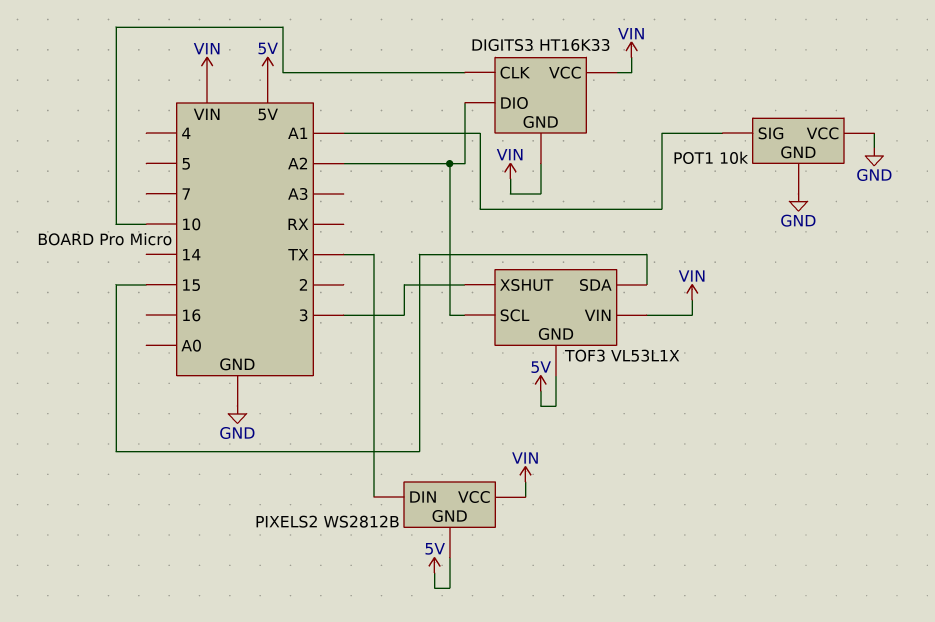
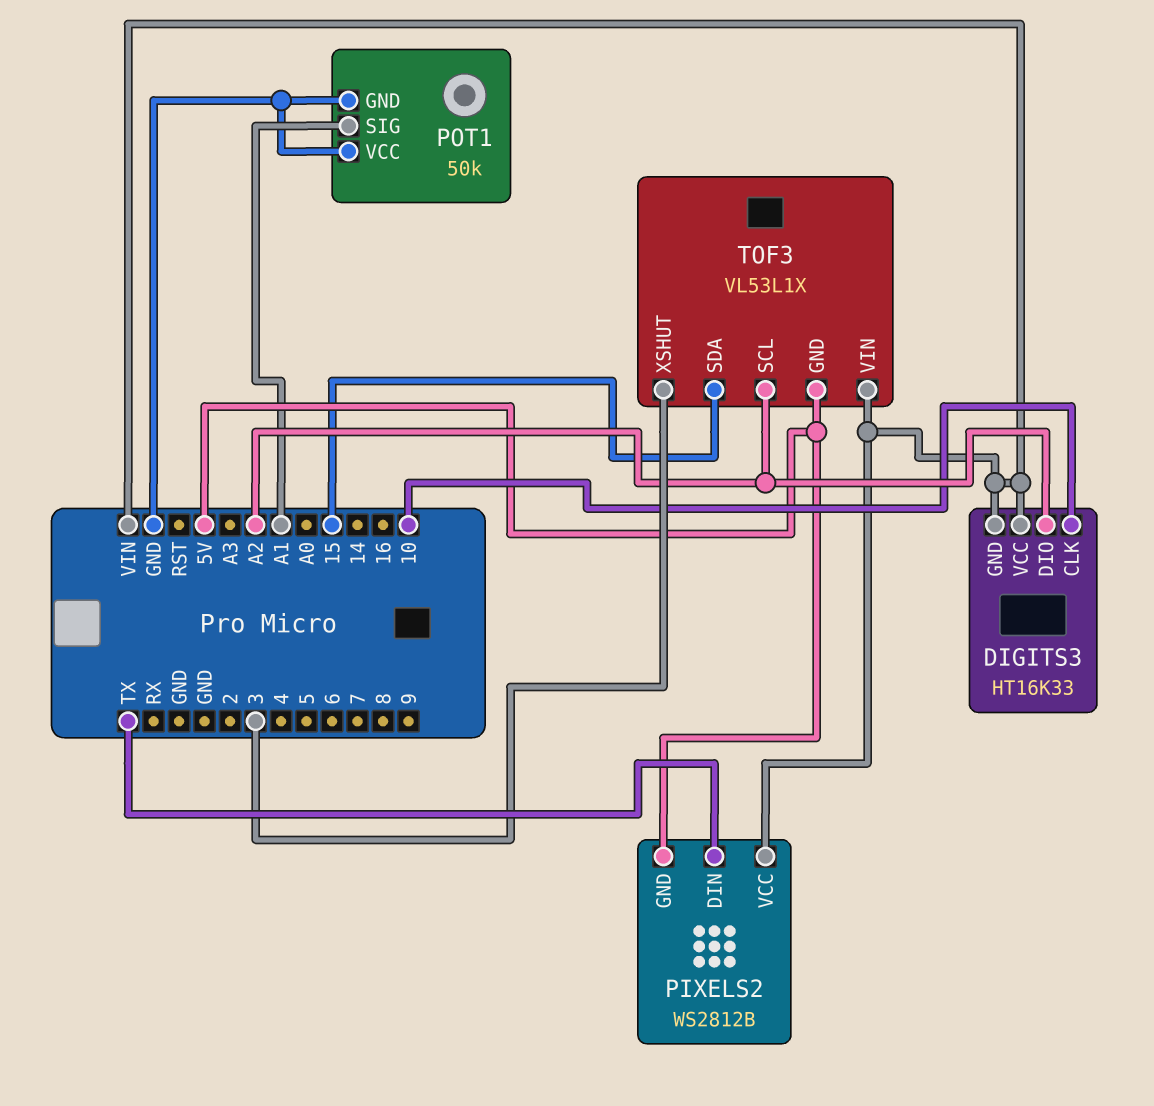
POT1: 10k -> 50k

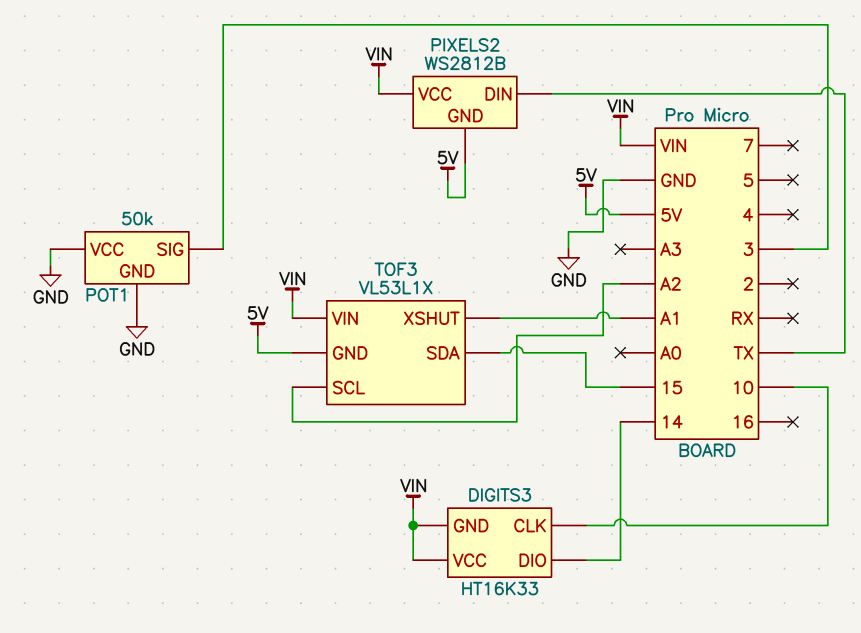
DIGITS3 pin DIO: A2 -> 14
POT1 pin SIG: A1 -> 3
TOF3 pin XSHUT: 3 -> A1

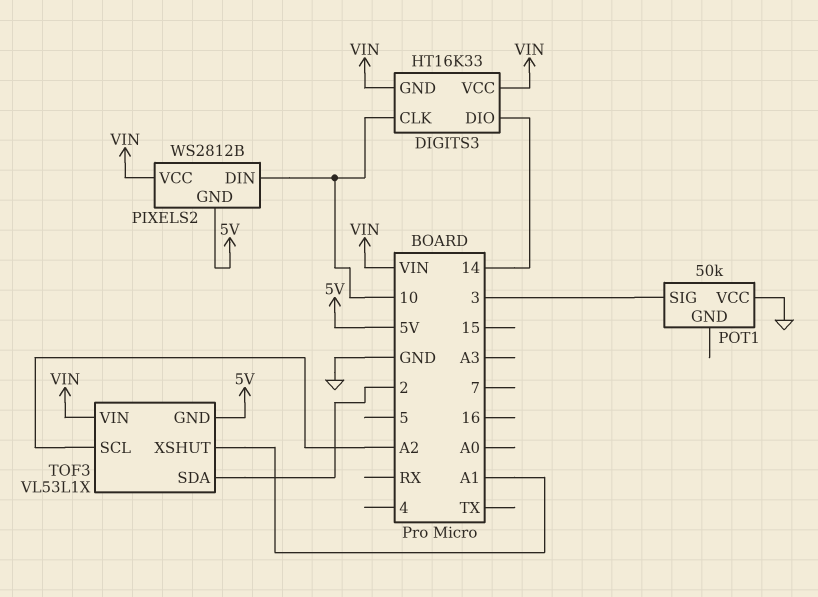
PIXELS2 pin DIN: TX -> 10
POT1 pin GND: GND -> none
TOF3 pin SDA: 15 -> 2

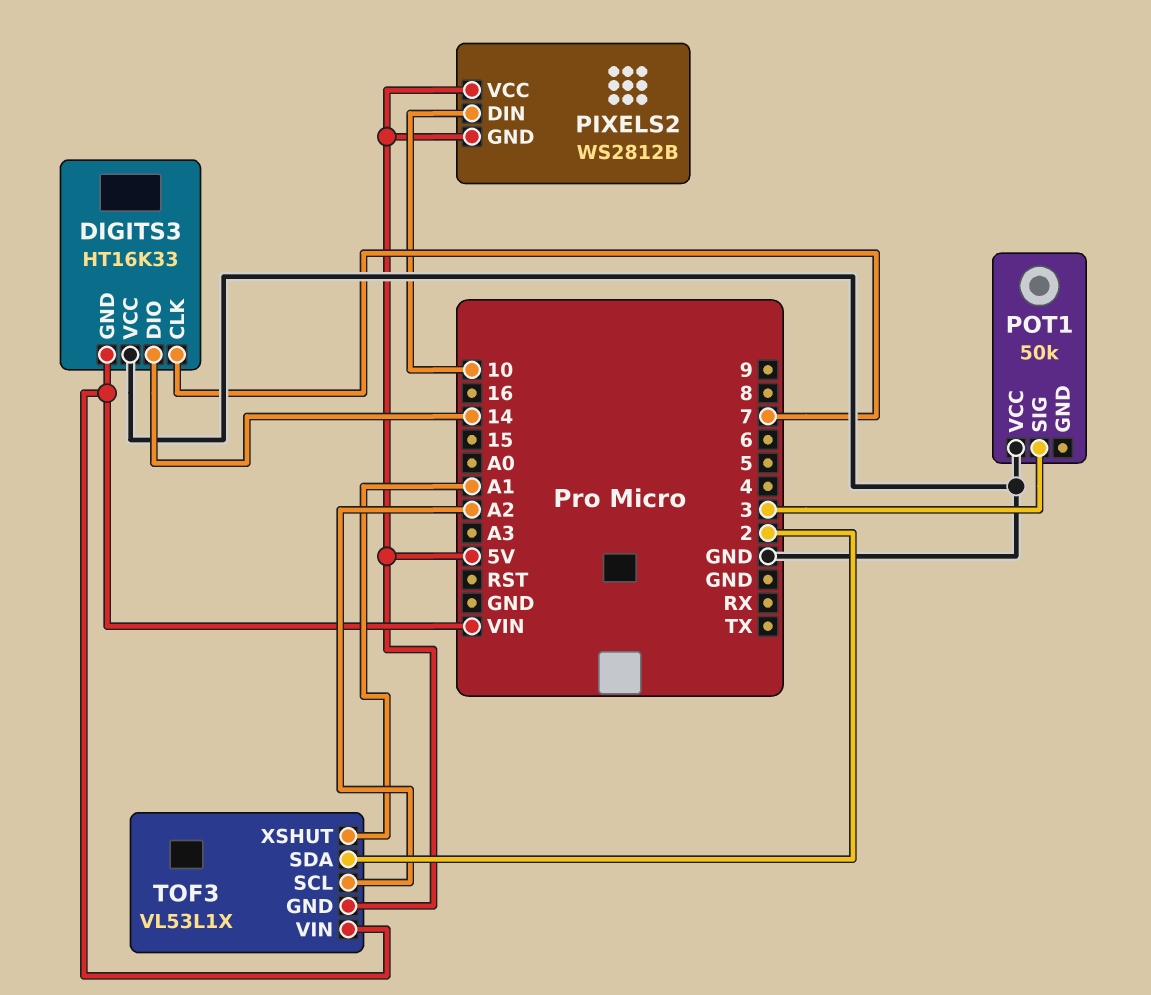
DIGITS3 pin CLK: 10 -> 7
DIGITS3 pin VCC: VIN -> GND
PIXELS2 pin VCC: VIN -> 5V

